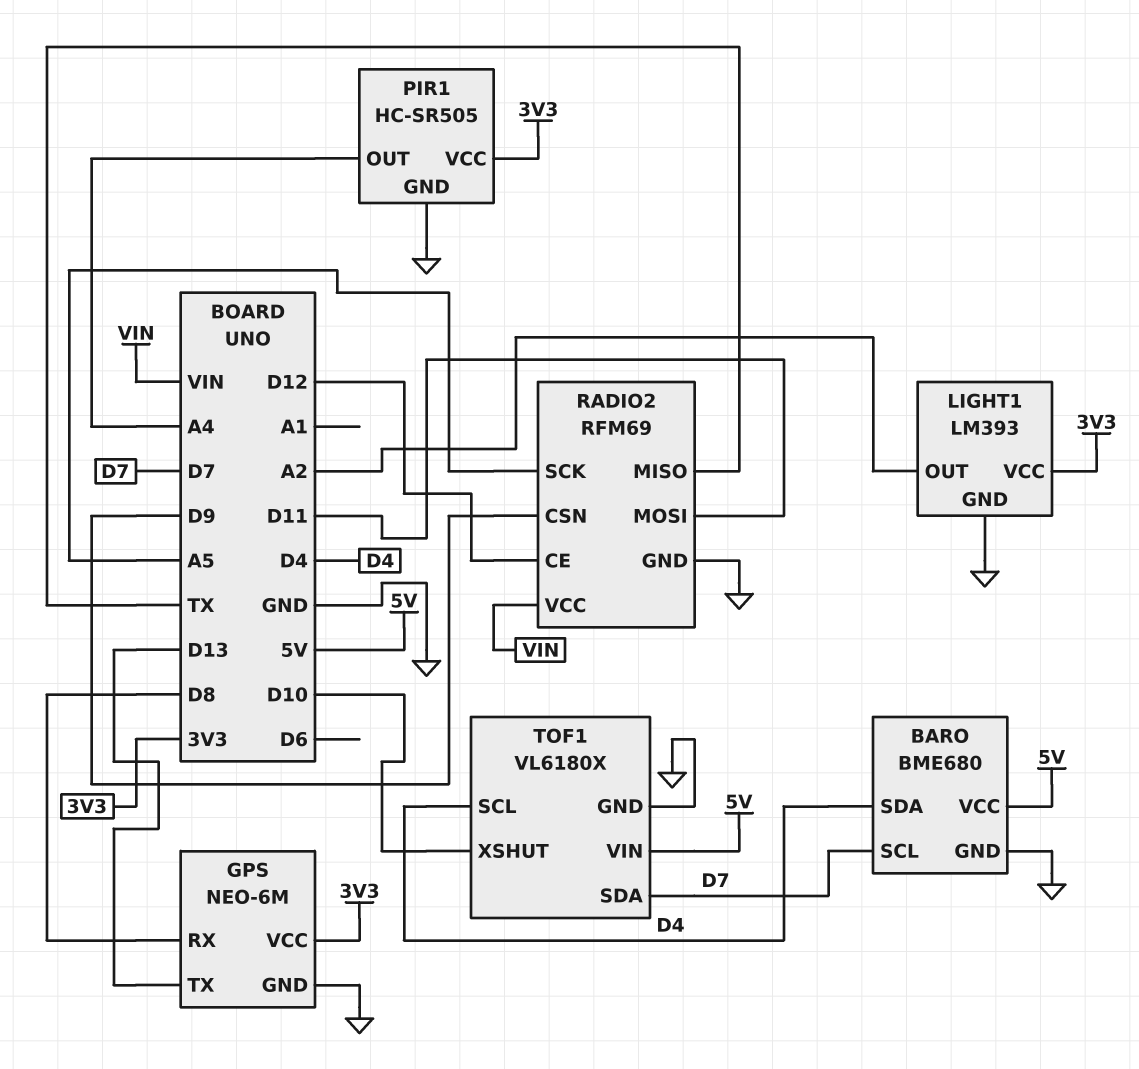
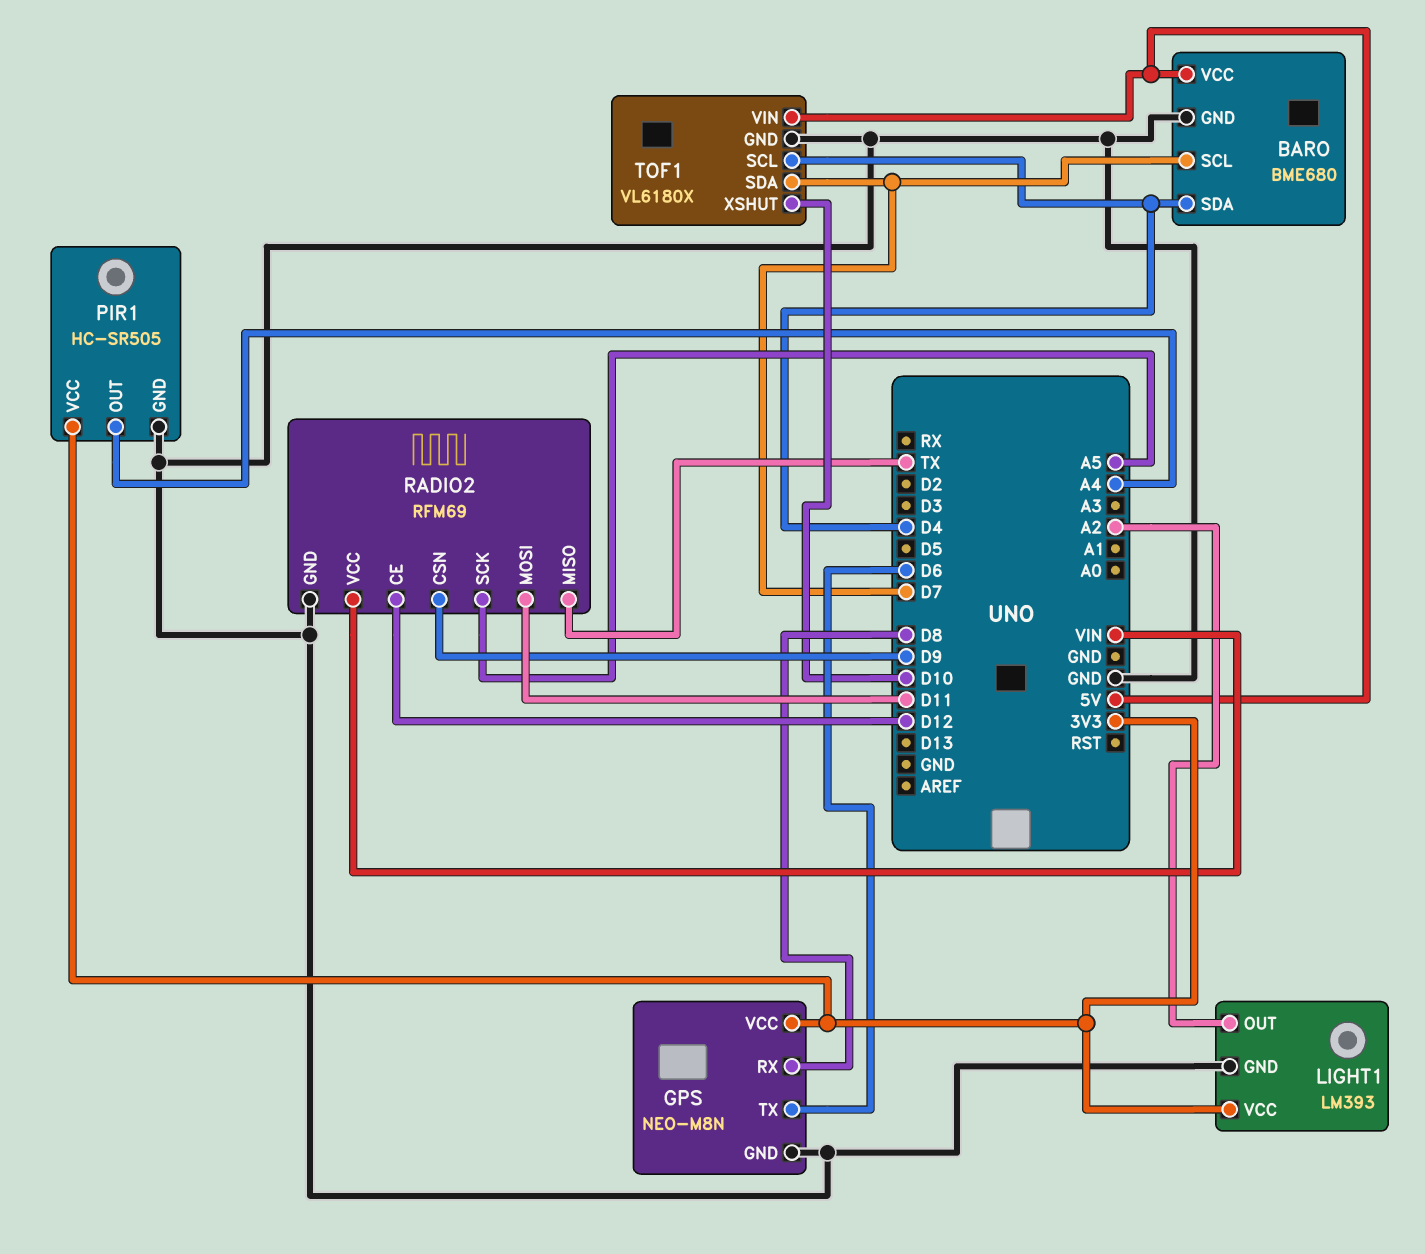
GPS: NEO-6M -> NEO-M8N
GPS pin TX: D13 -> D6

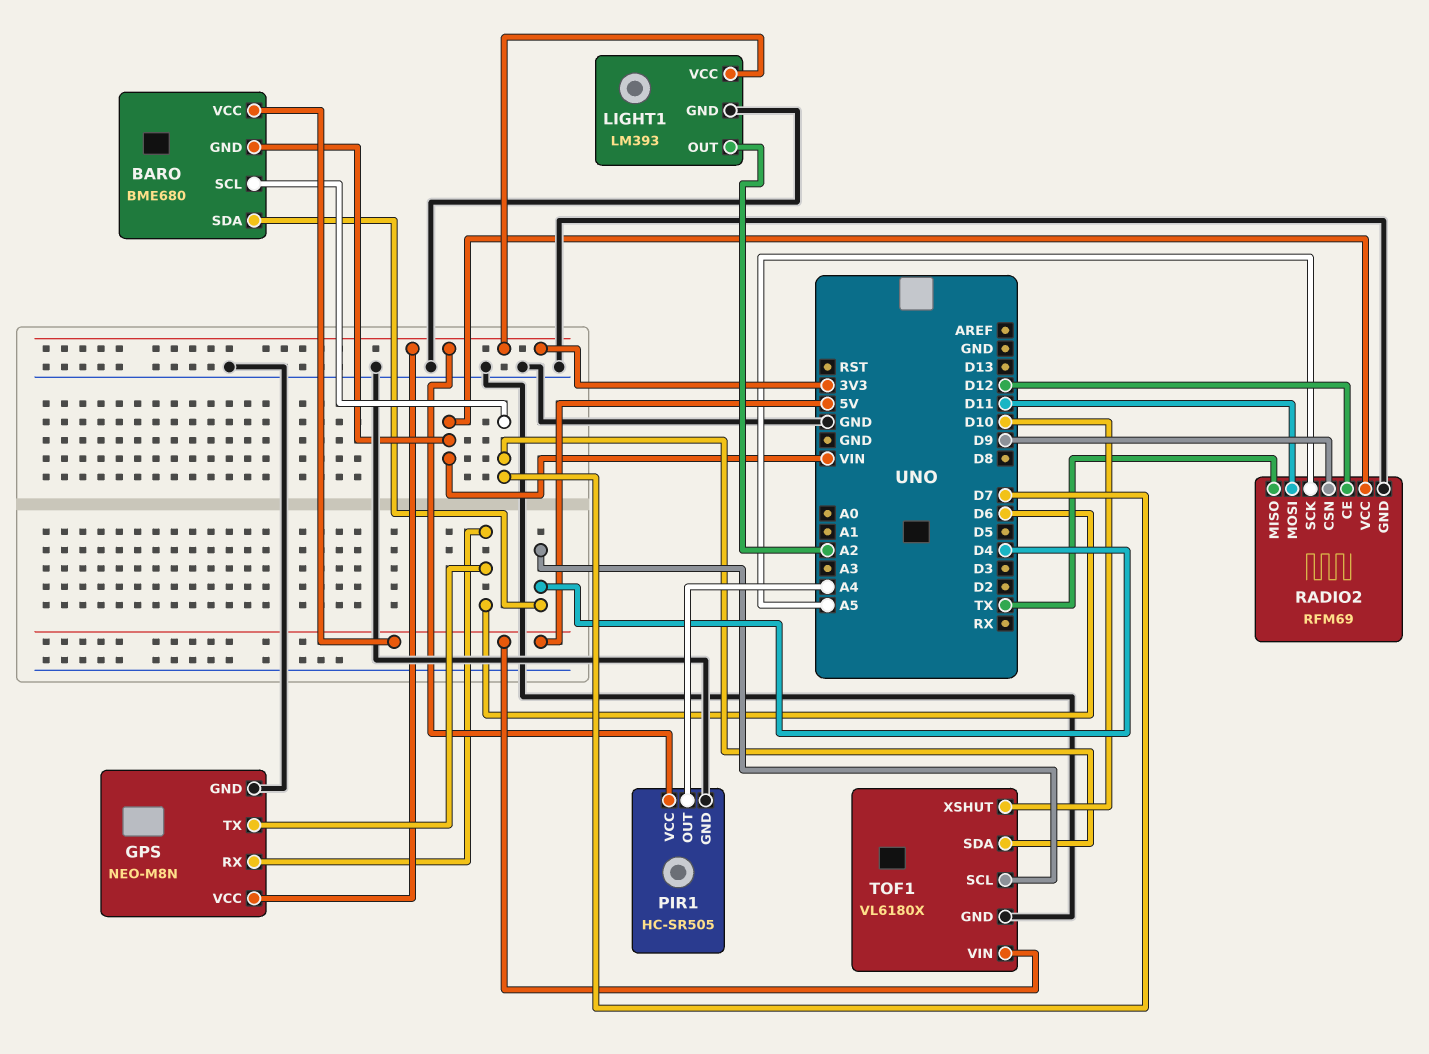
BARO pin GND: GND -> VIN
GPS pin RX: D8 -> D6

